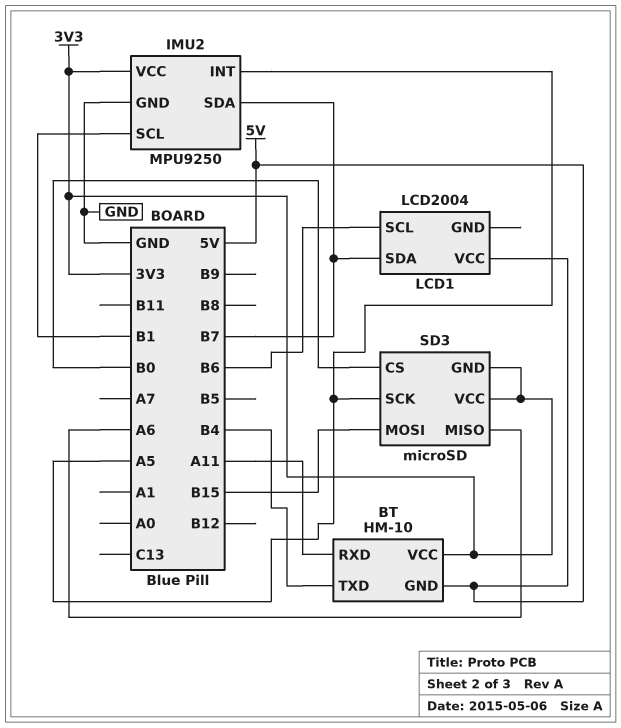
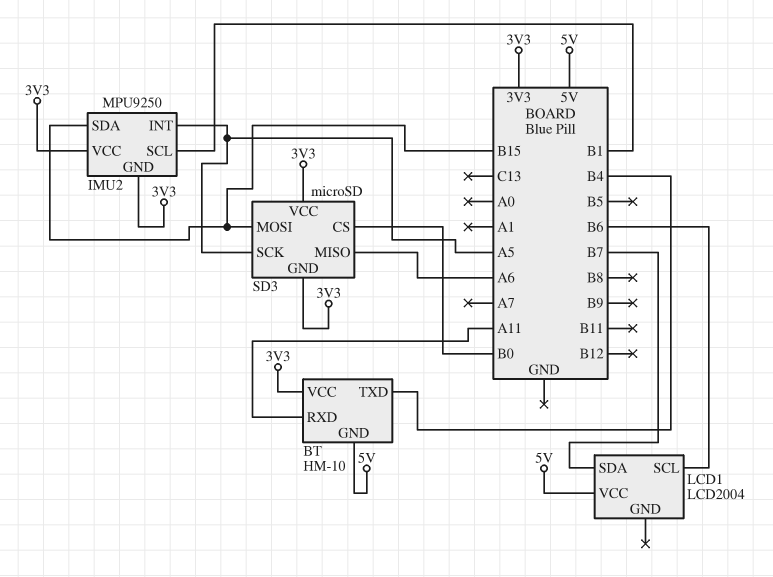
IMU2 pin GND: GND -> 3V3
IMU2 pin SDA: B7 -> B15

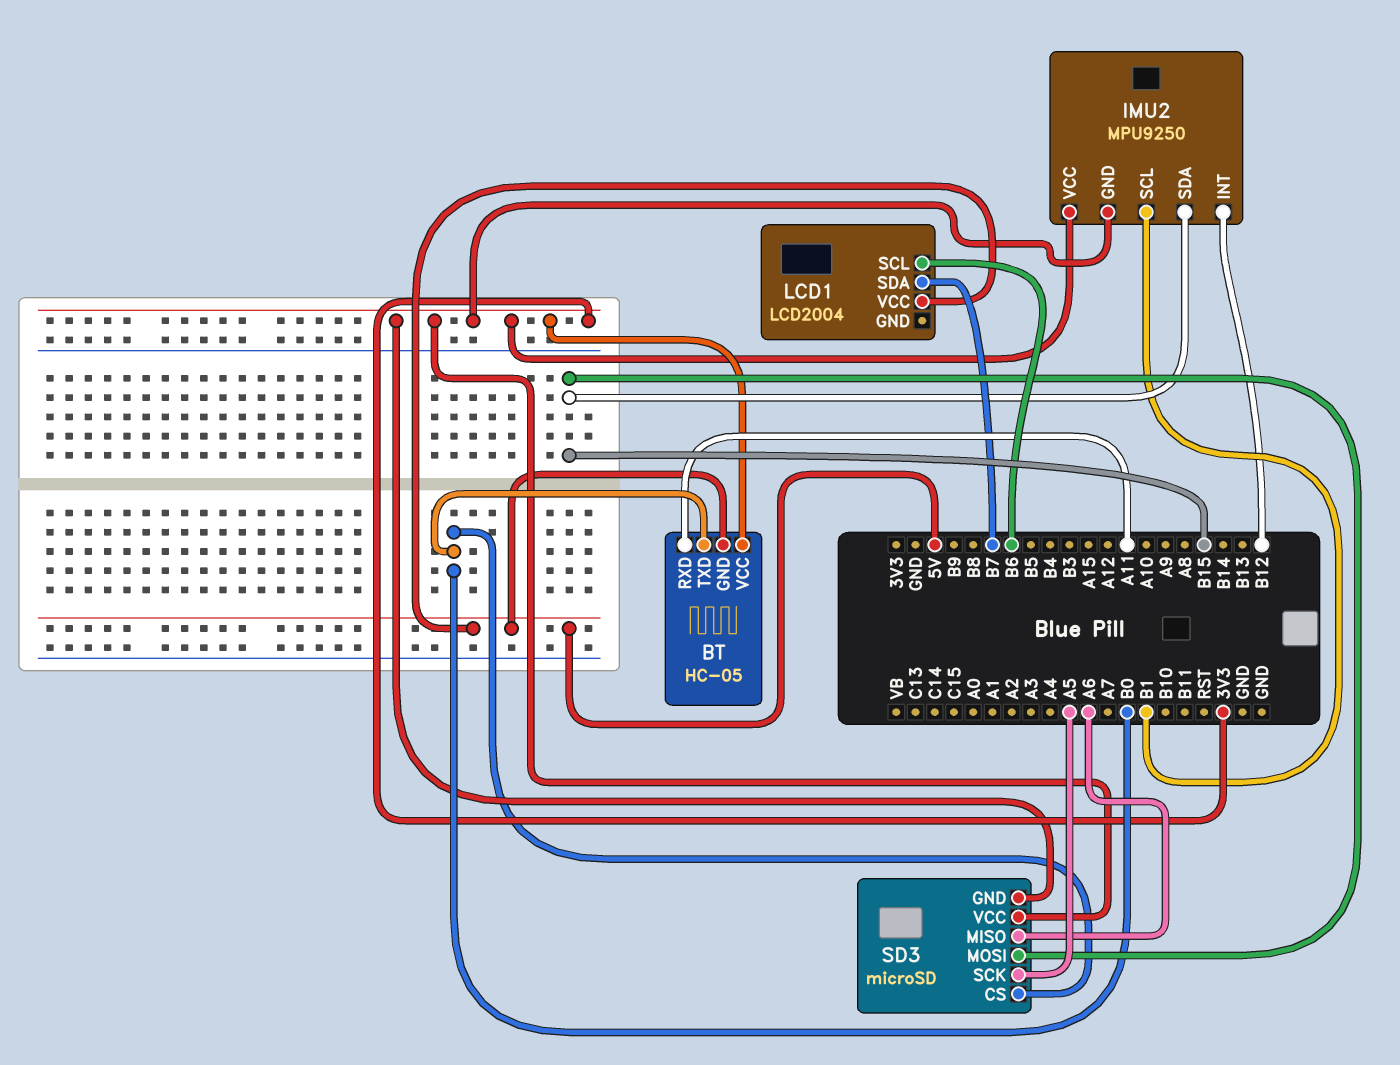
BT: HM-10 -> HC-05
BT pin TXD: B4 -> B0
IMU2 pin INT: A5 -> B12

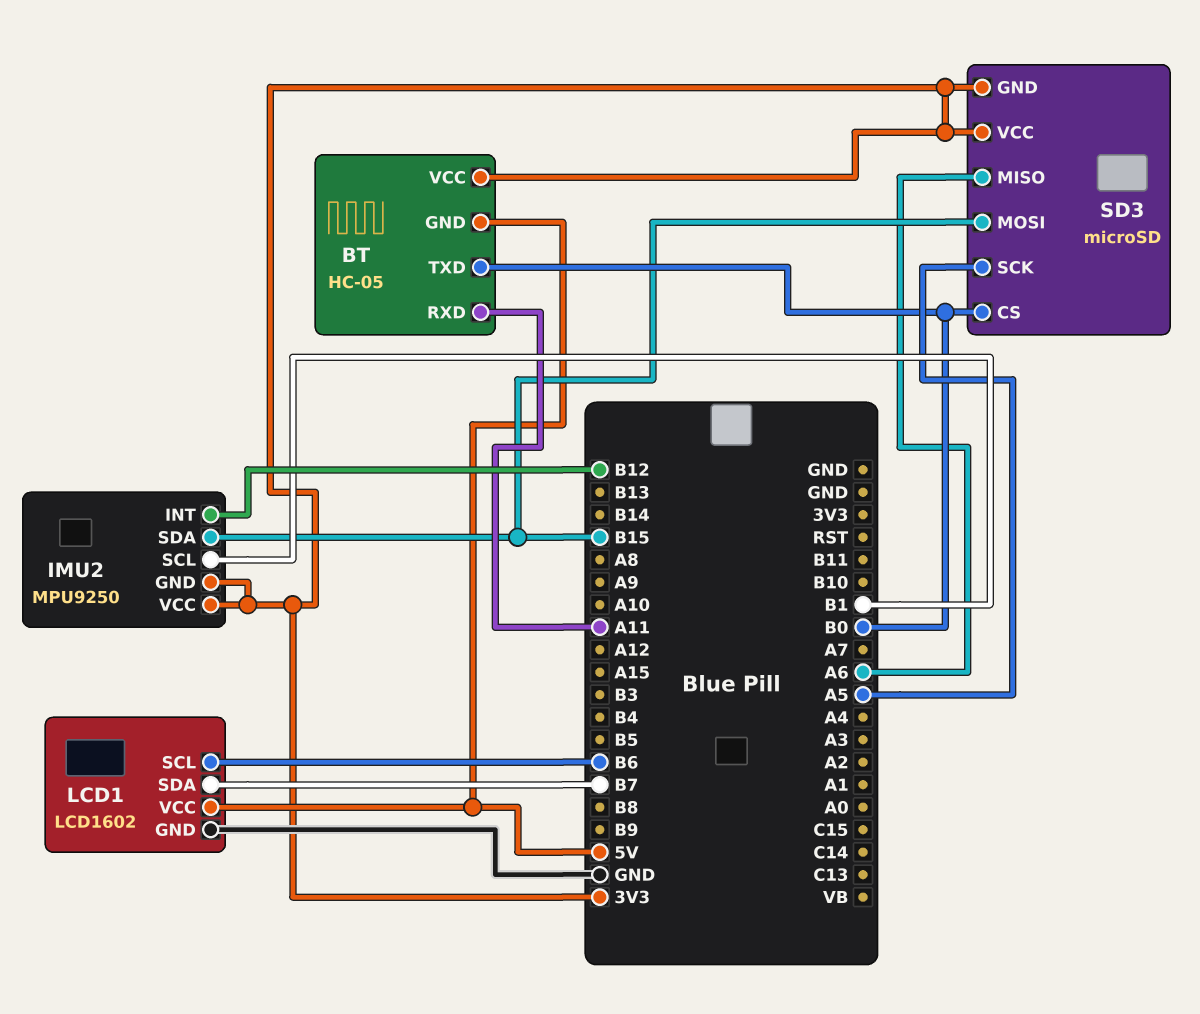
LCD1: LCD2004 -> LCD1602
LCD1 pin GND: none -> GND

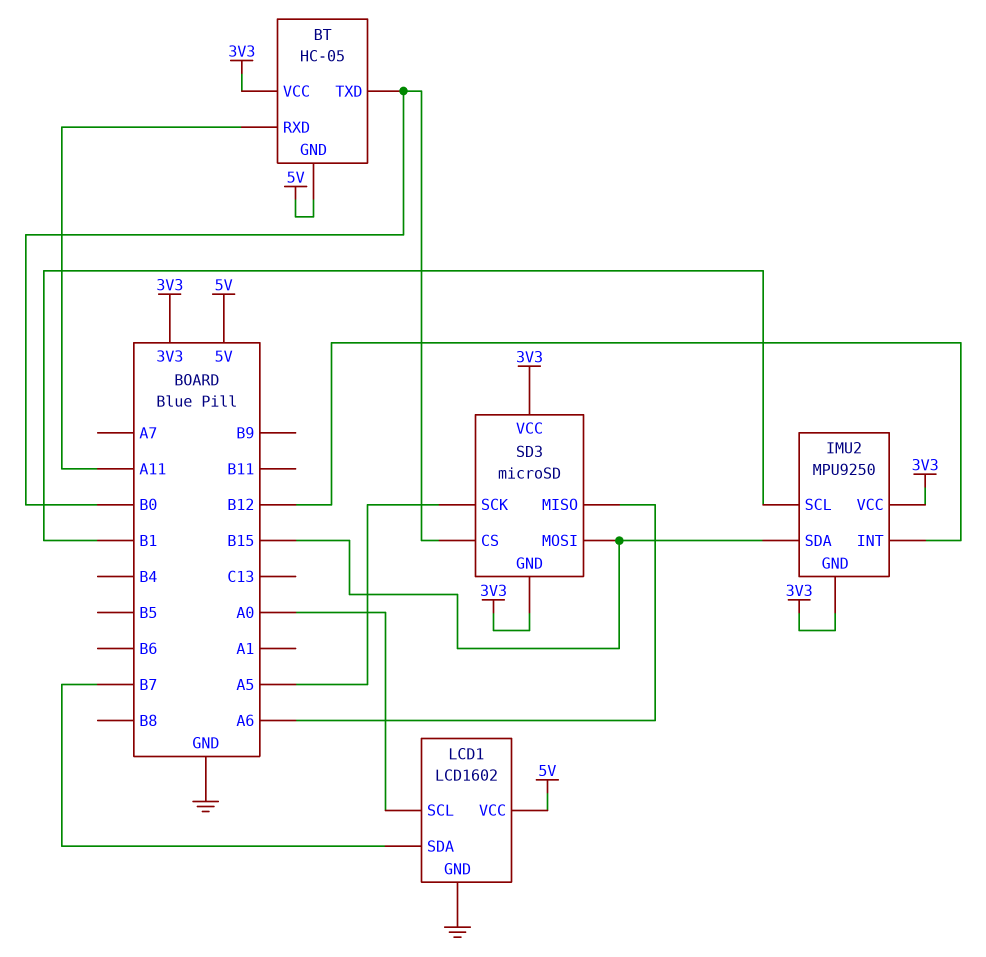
LCD1 pin SCL: B6 -> A0

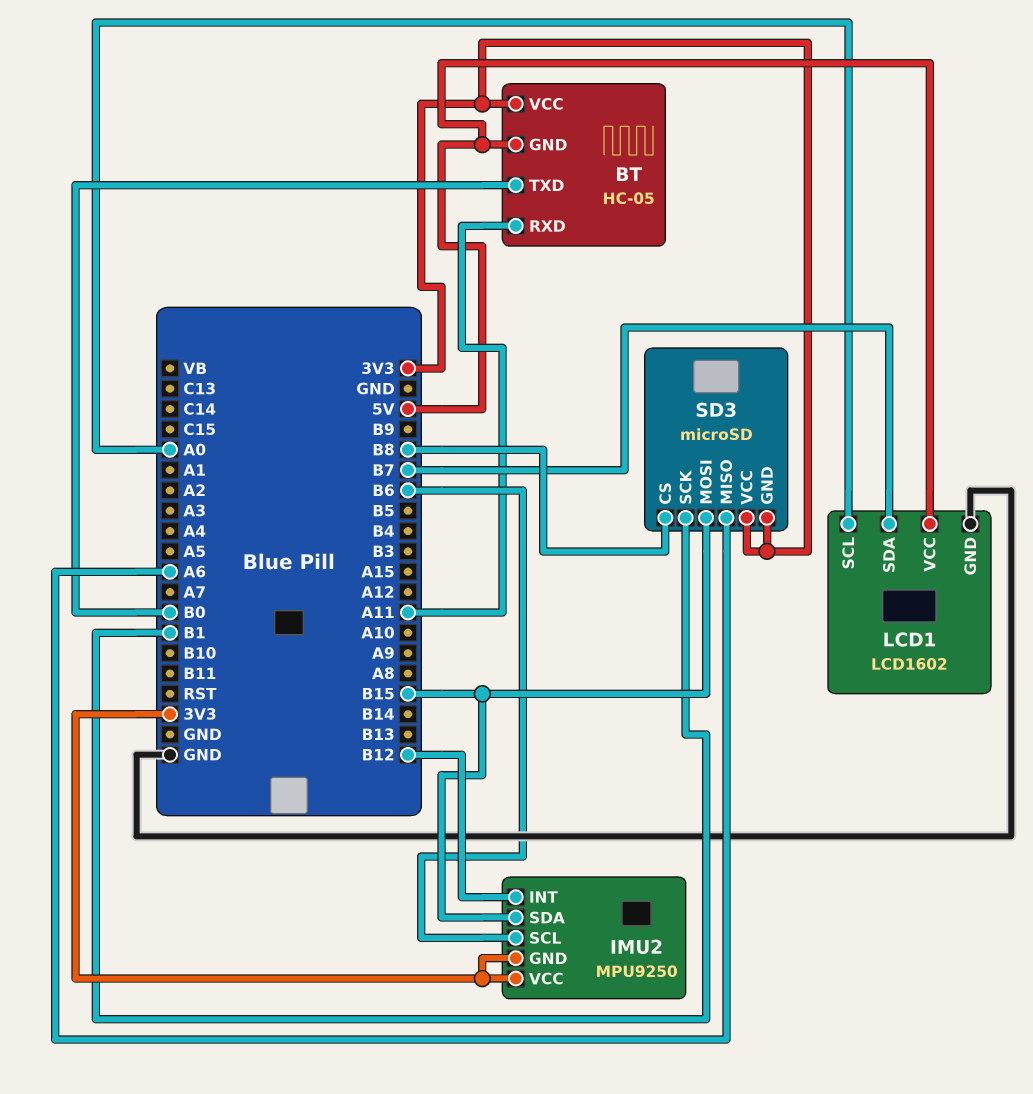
IMU2 pin SCL: B1 -> B6
SD3 pin CS: B0 -> B8
SD3 pin SCK: A5 -> B1

